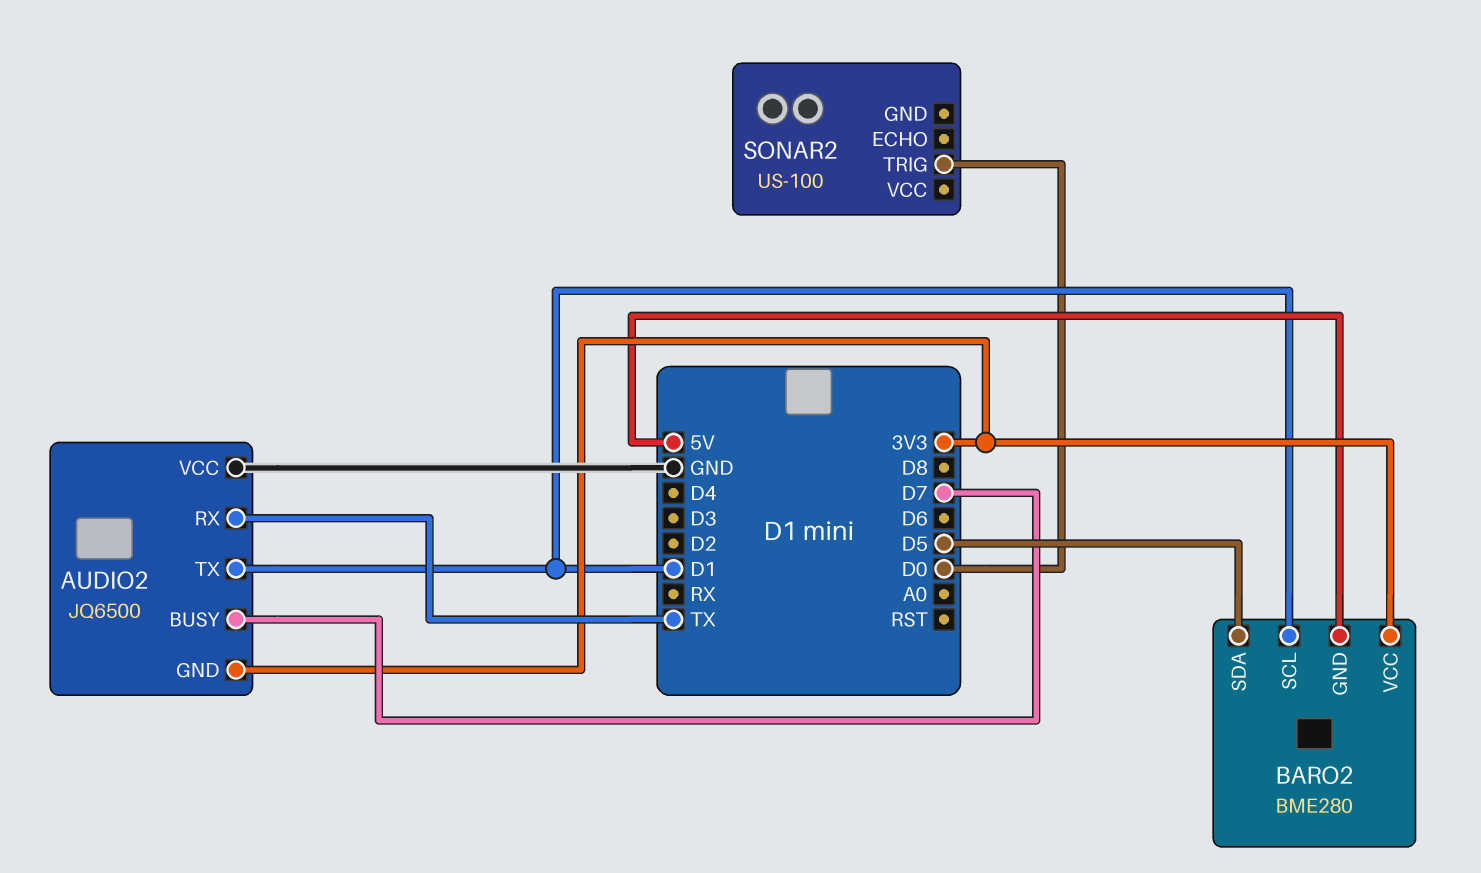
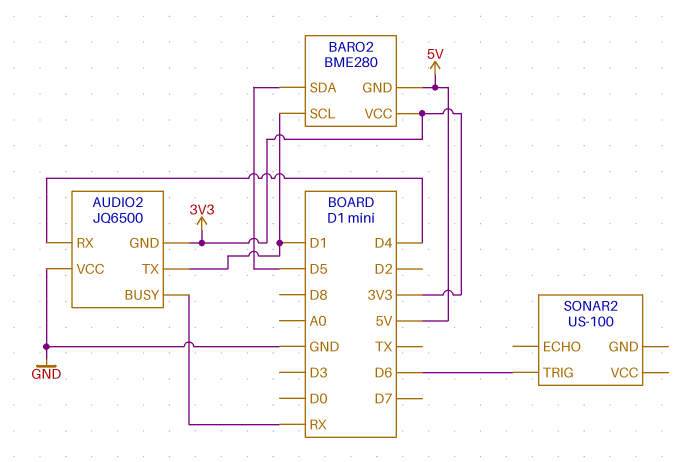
AUDIO2 pin BUSY: D7 -> RX
AUDIO2 pin RX: TX -> D4
SONAR2 pin TRIG: D0 -> D6

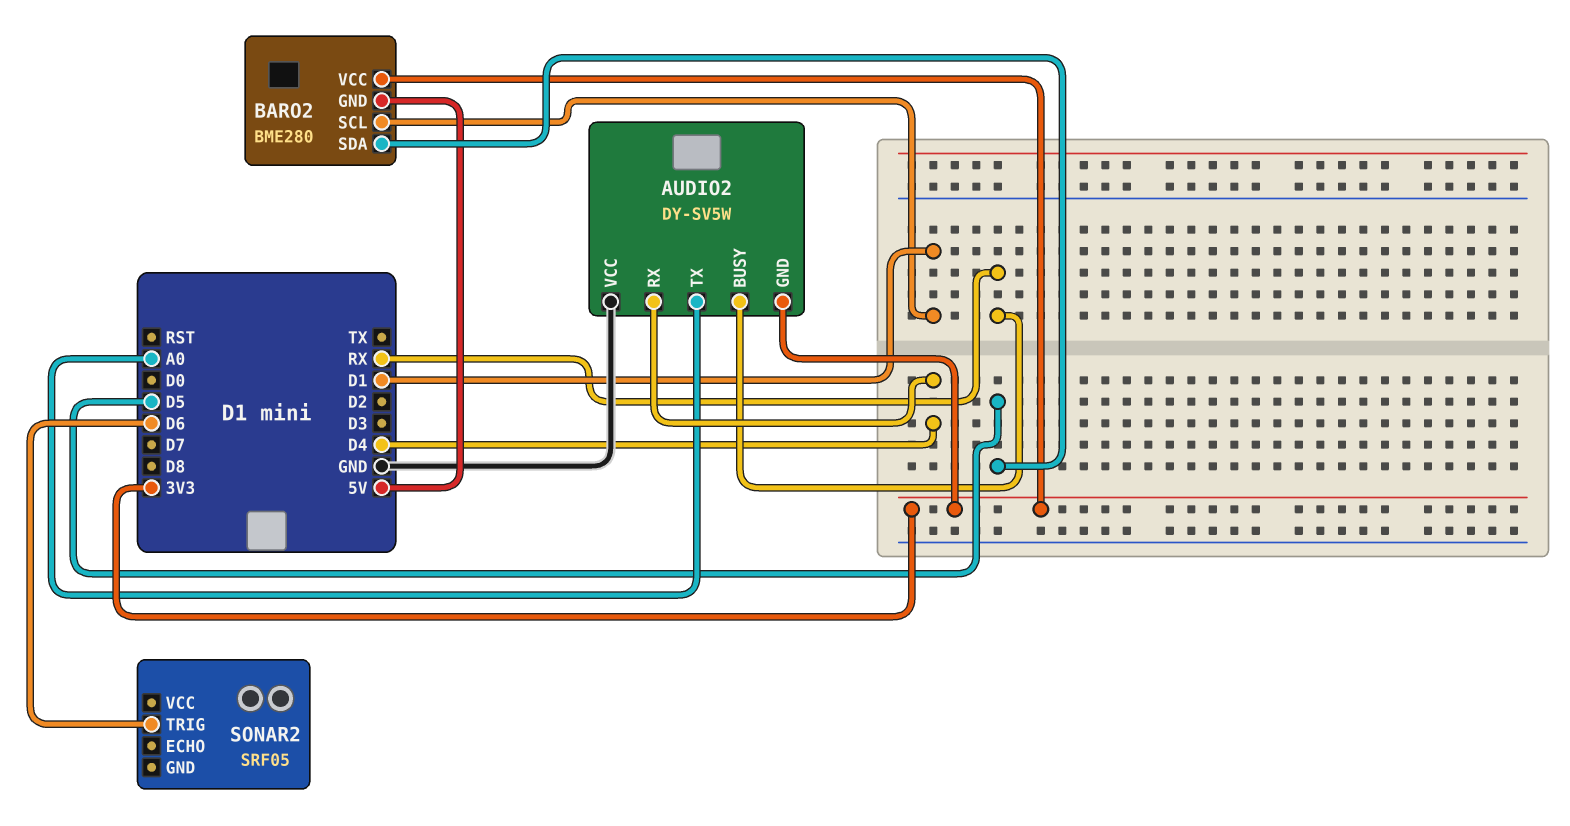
AUDIO2: JQ6500 -> DY-SV5W
AUDIO2 pin TX: D1 -> A0
SONAR2: US-100 -> SRF05

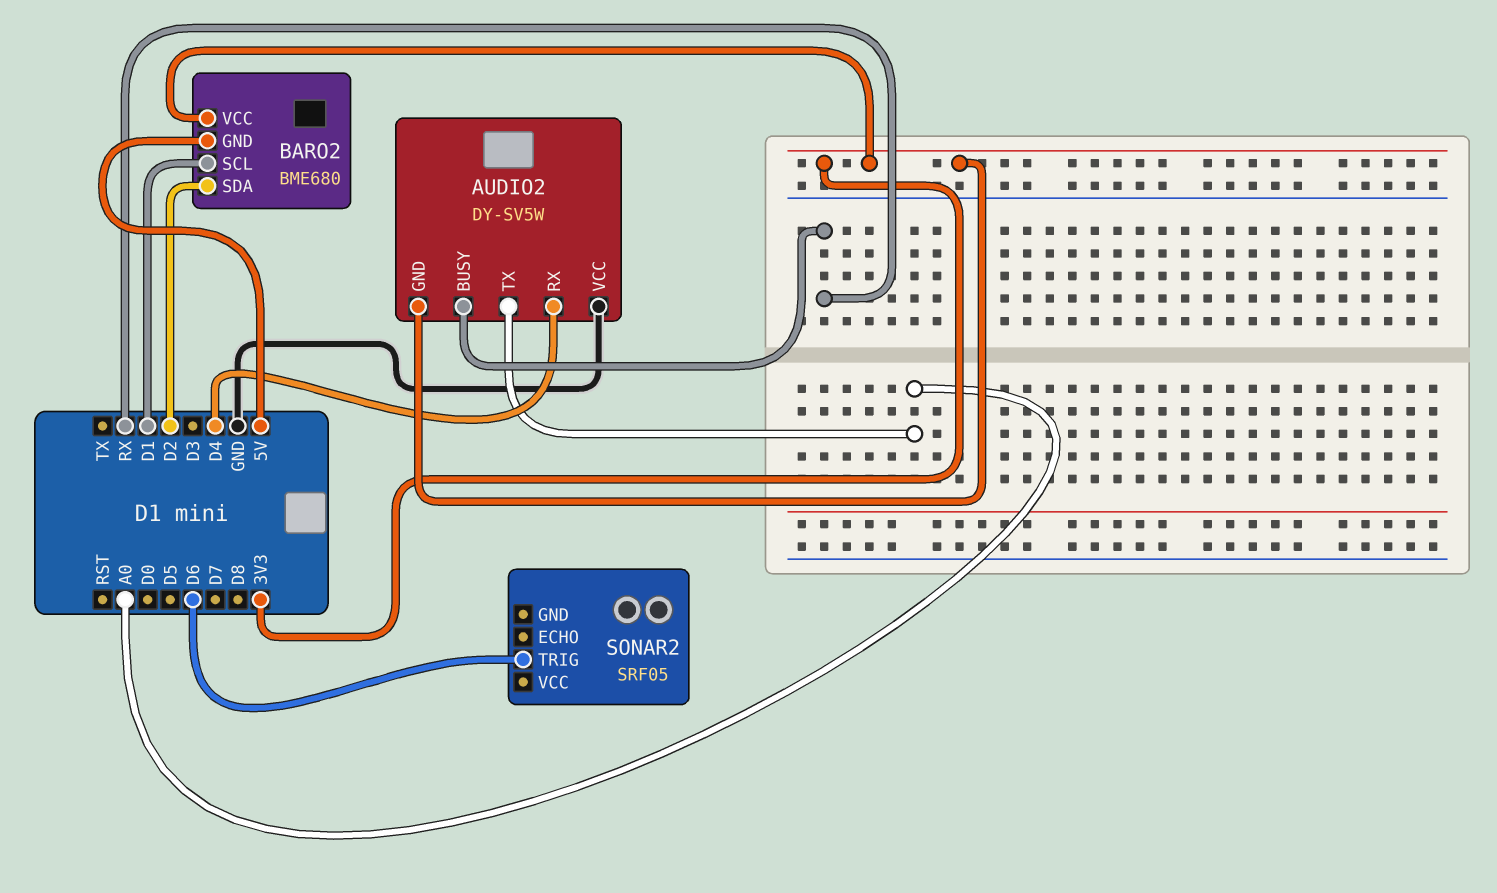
BARO2: BME280 -> BME680
BARO2 pin SDA: D5 -> D2

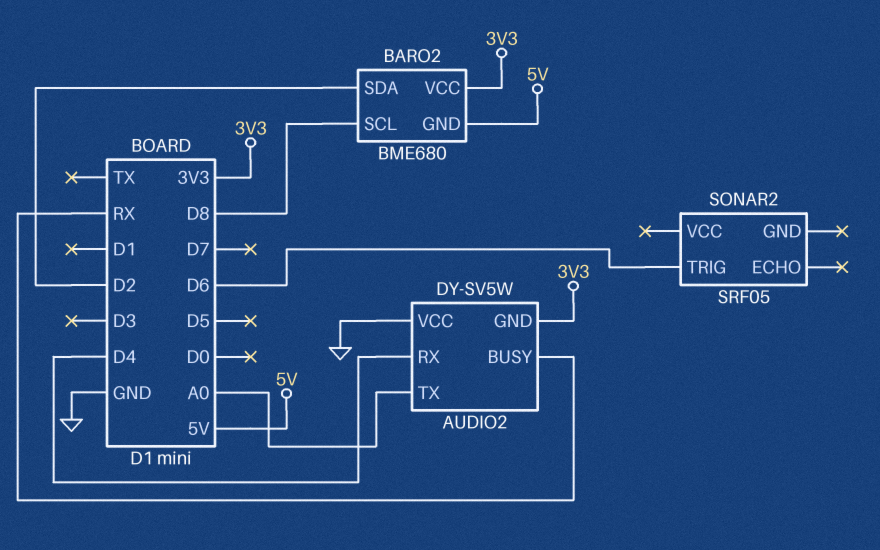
BARO2 pin SCL: D1 -> D8

